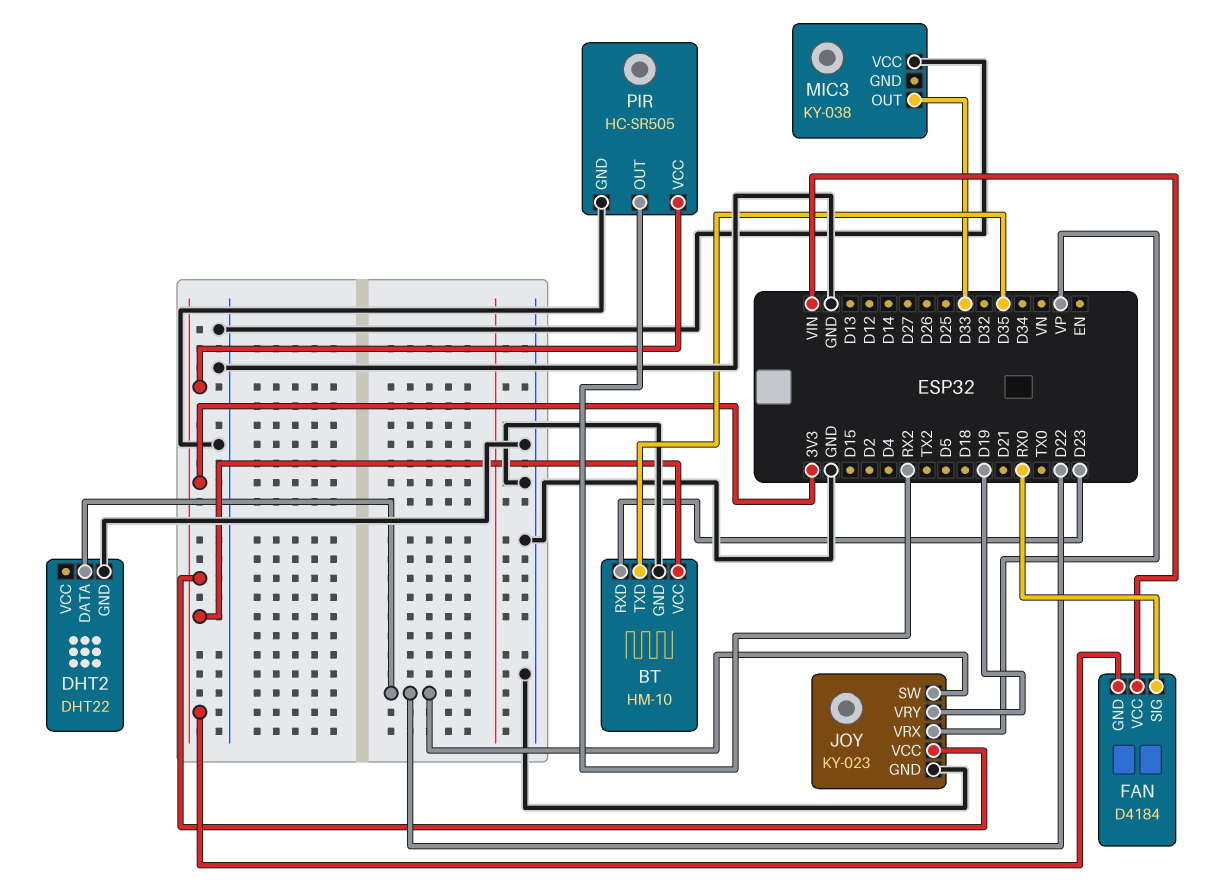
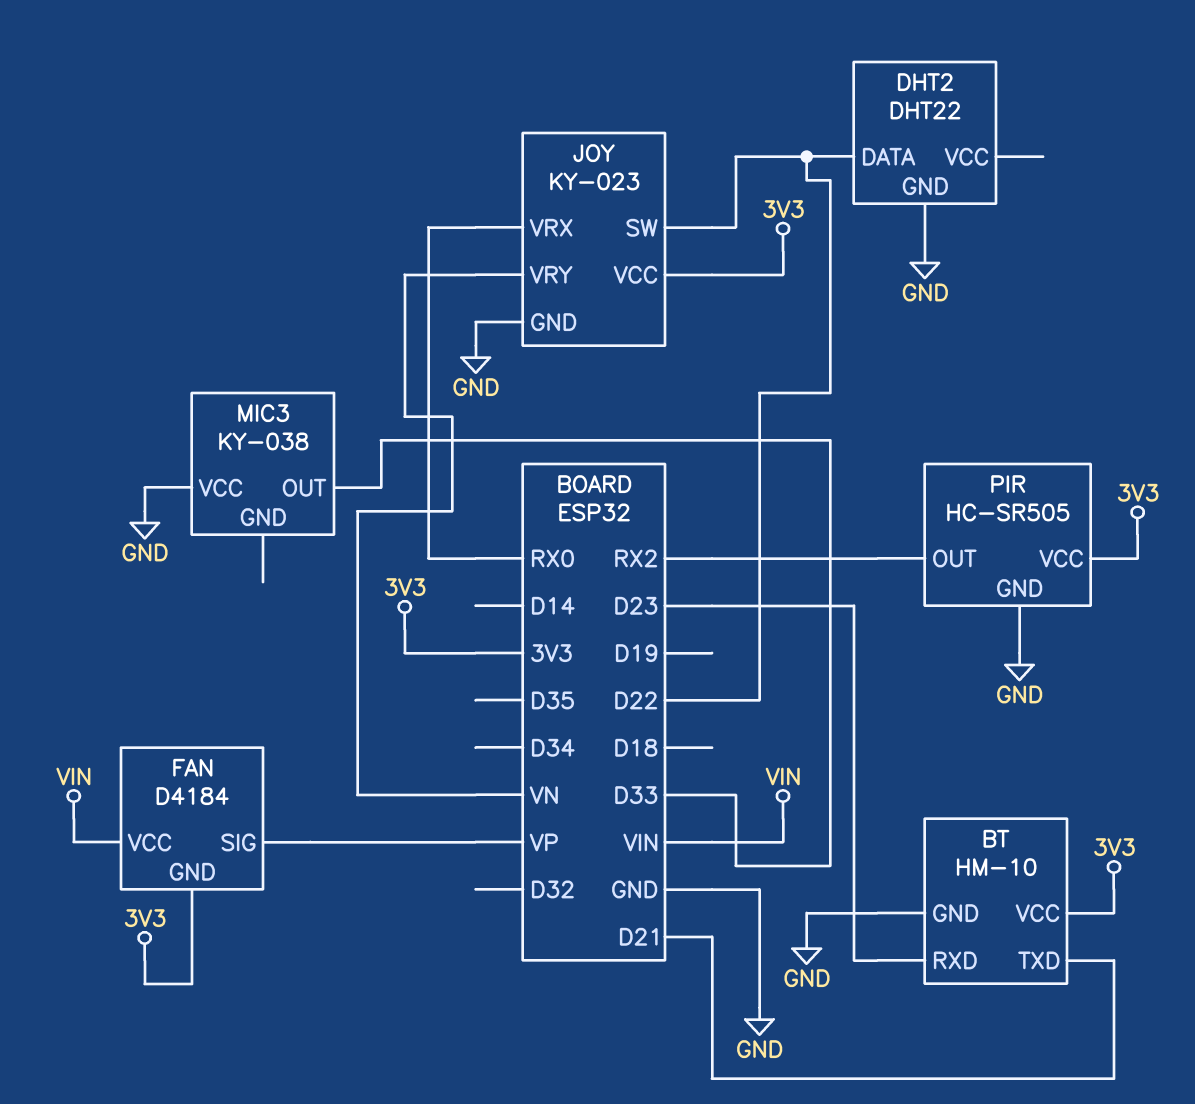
BT pin TXD: D35 -> D21
FAN pin SIG: RX0 -> VP
JOY pin VRX: VP -> RX0
JOY pin VRY: D19 -> VN

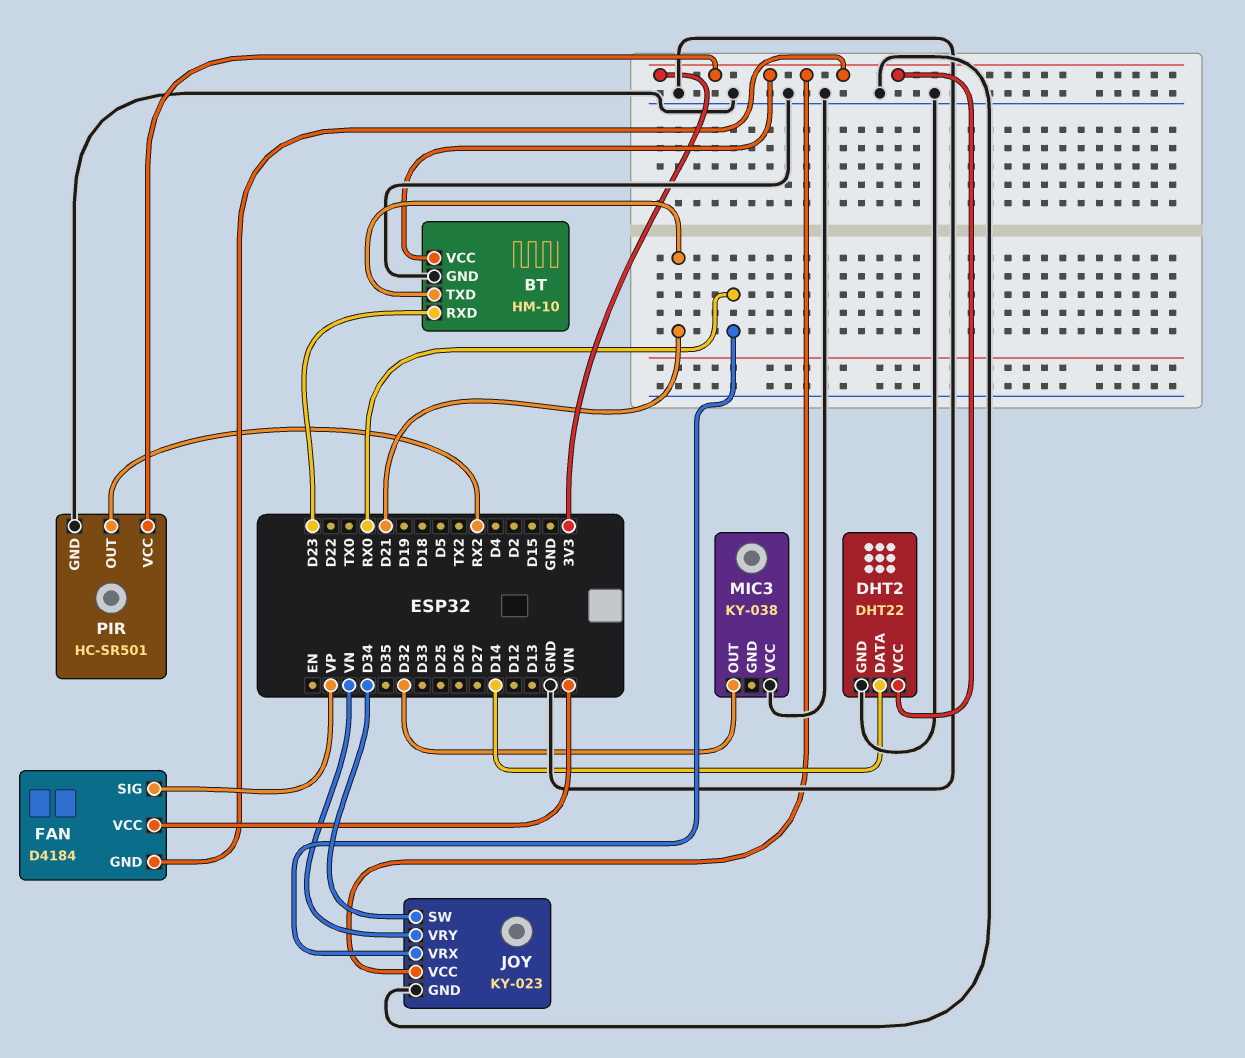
DHT2 pin DATA: D22 -> D14
DHT2 pin VCC: none -> 3V3
JOY pin SW: D22 -> D34
MIC3 pin OUT: D33 -> D32
PIR: HC-SR505 -> HC-SR501

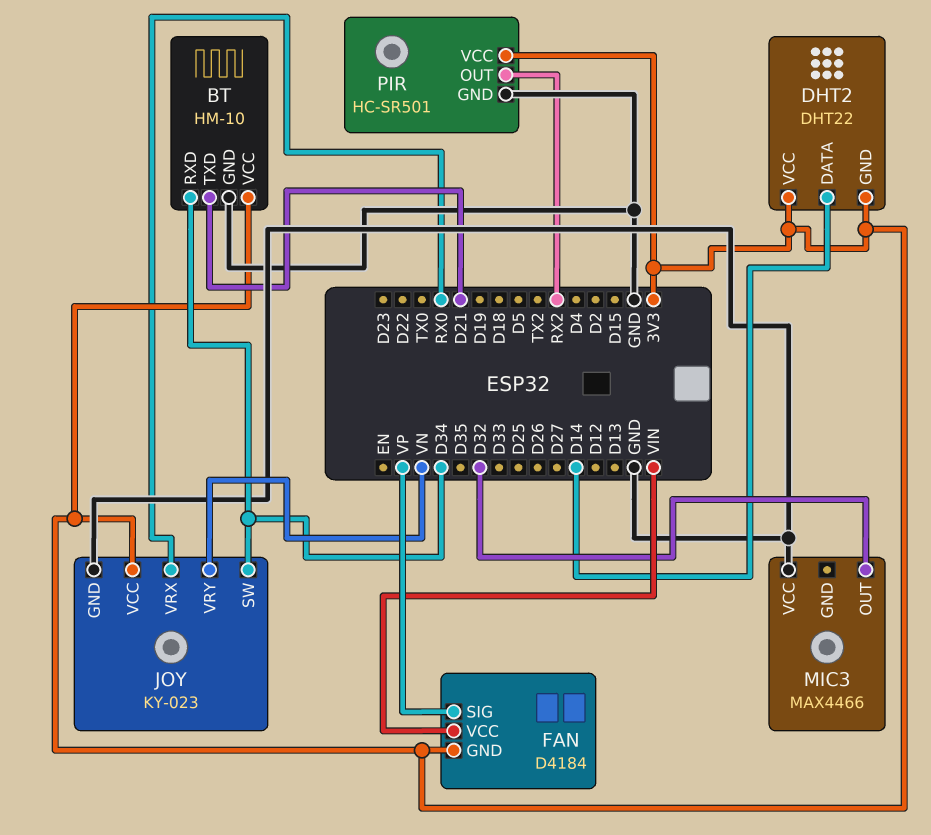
BT pin RXD: D23 -> D34
DHT2 pin GND: GND -> 3V3
MIC3: KY-038 -> MAX4466

